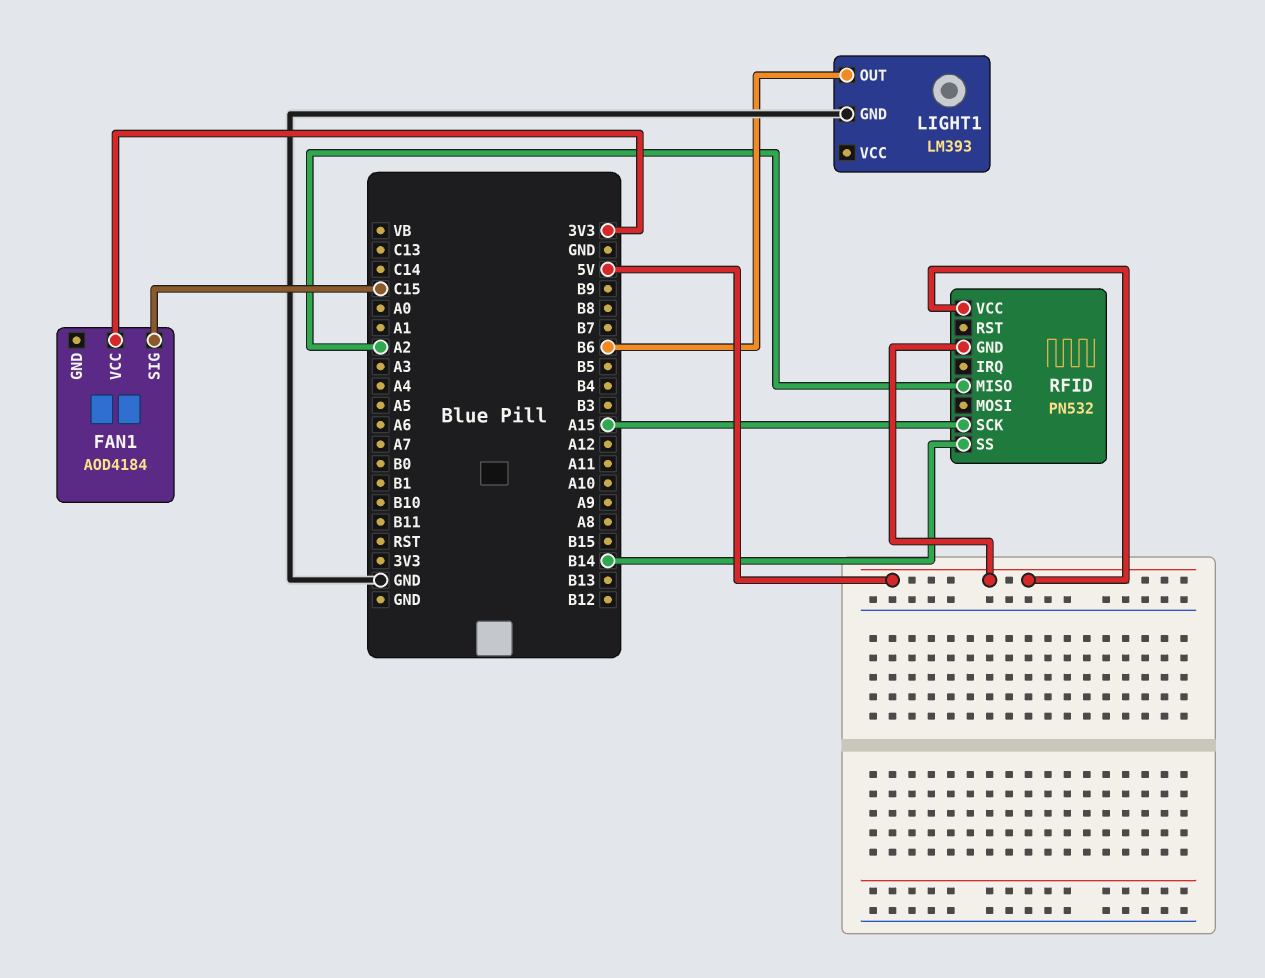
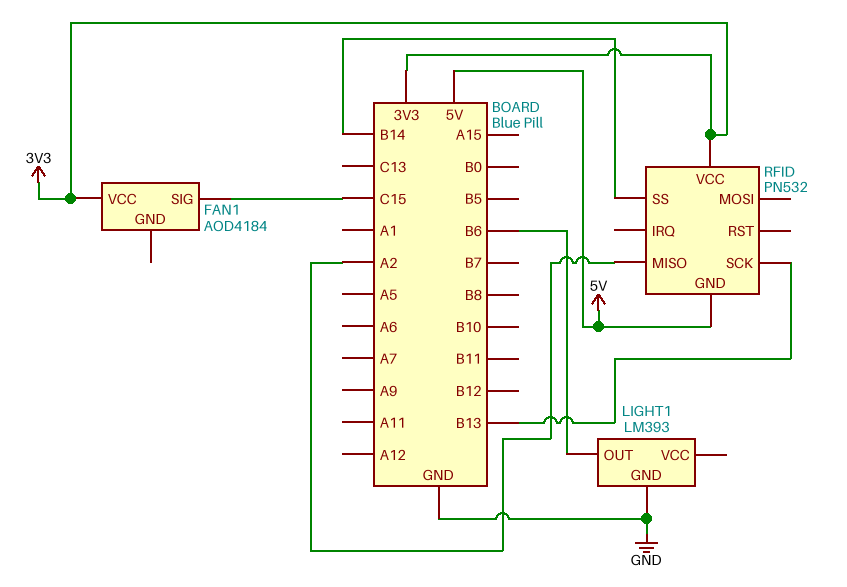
RFID pin SCK: A15 -> B13
RFID pin VCC: 5V -> 3V3

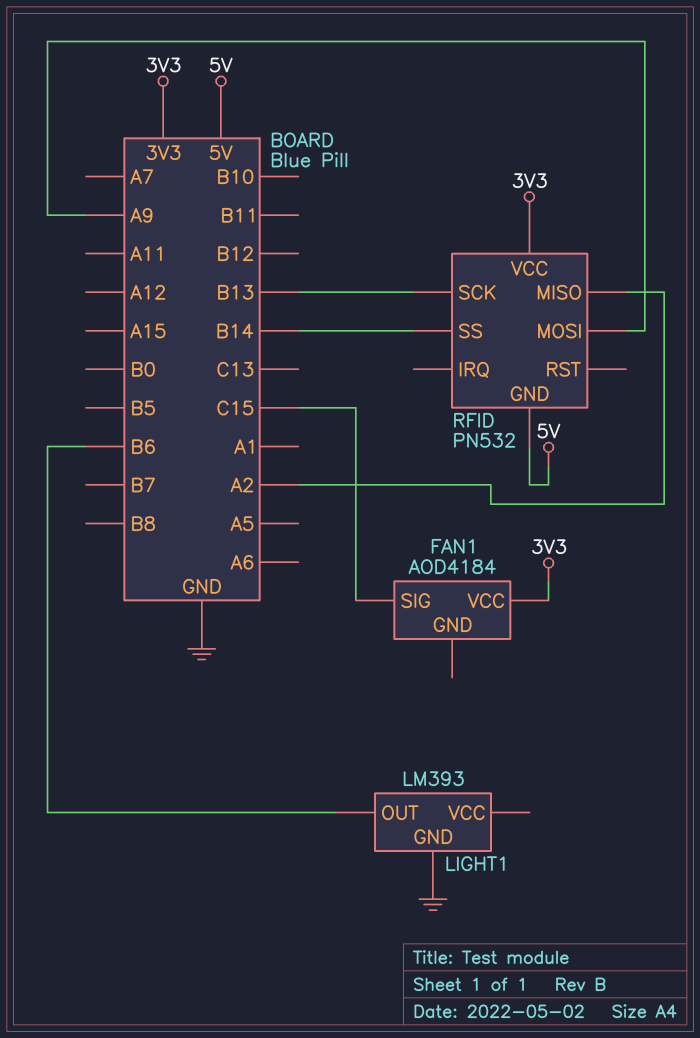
RFID pin MOSI: none -> A9

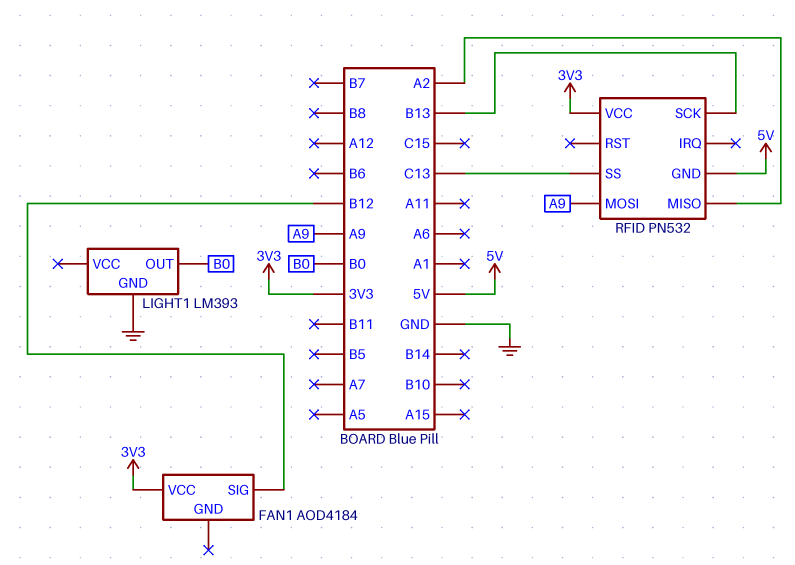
FAN1 pin SIG: C15 -> B12
LIGHT1 pin OUT: B6 -> B0
RFID pin SS: B14 -> C13

